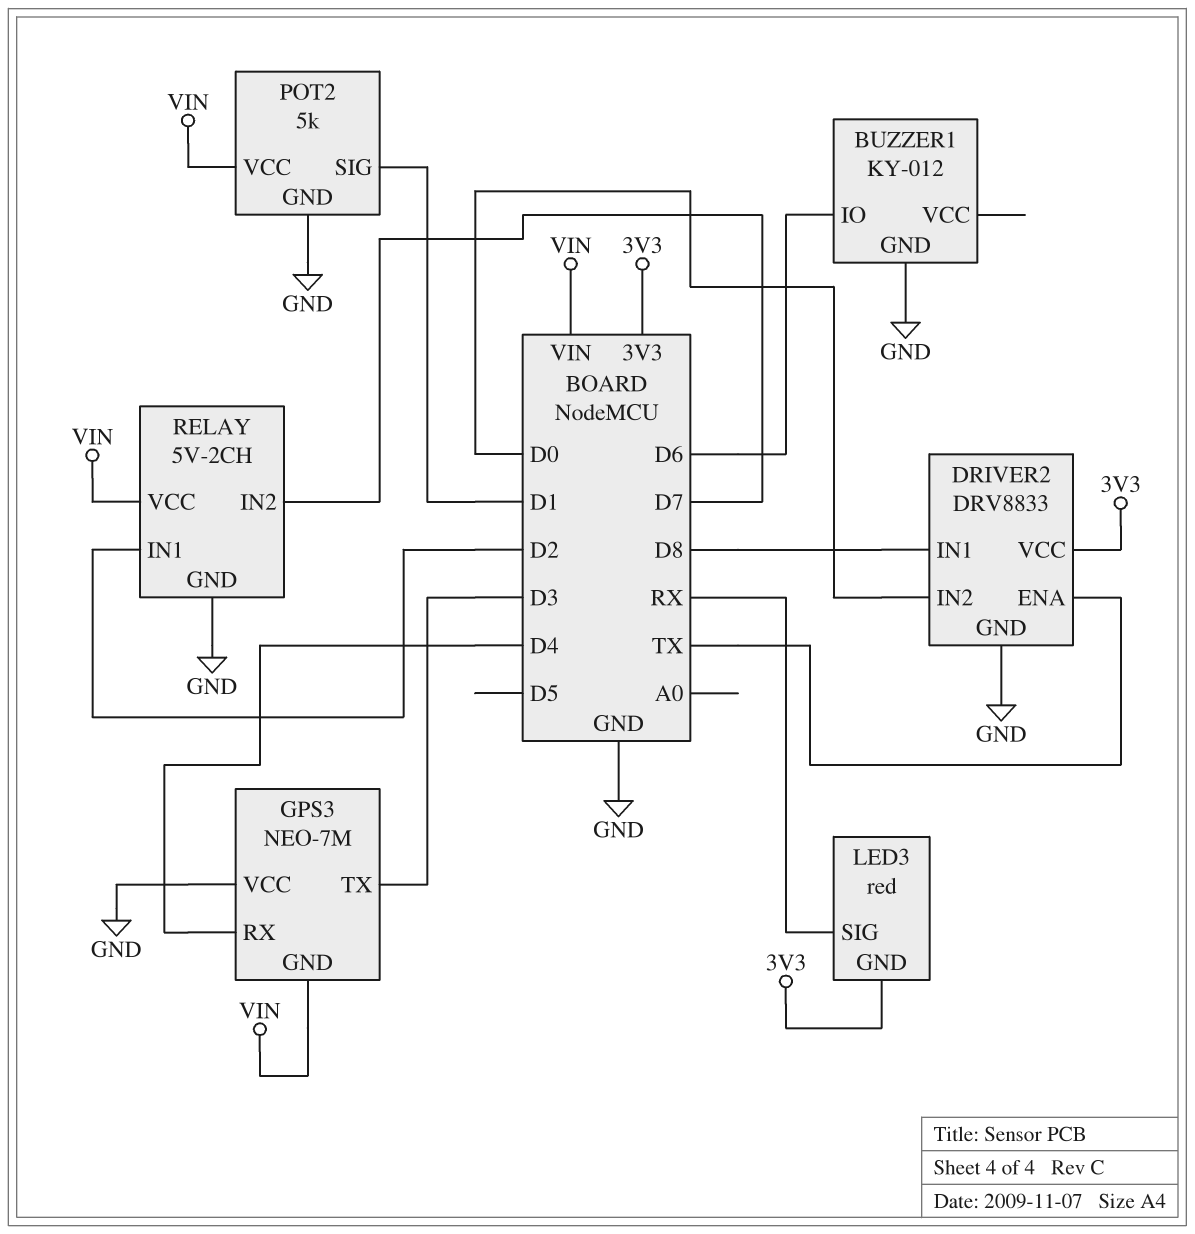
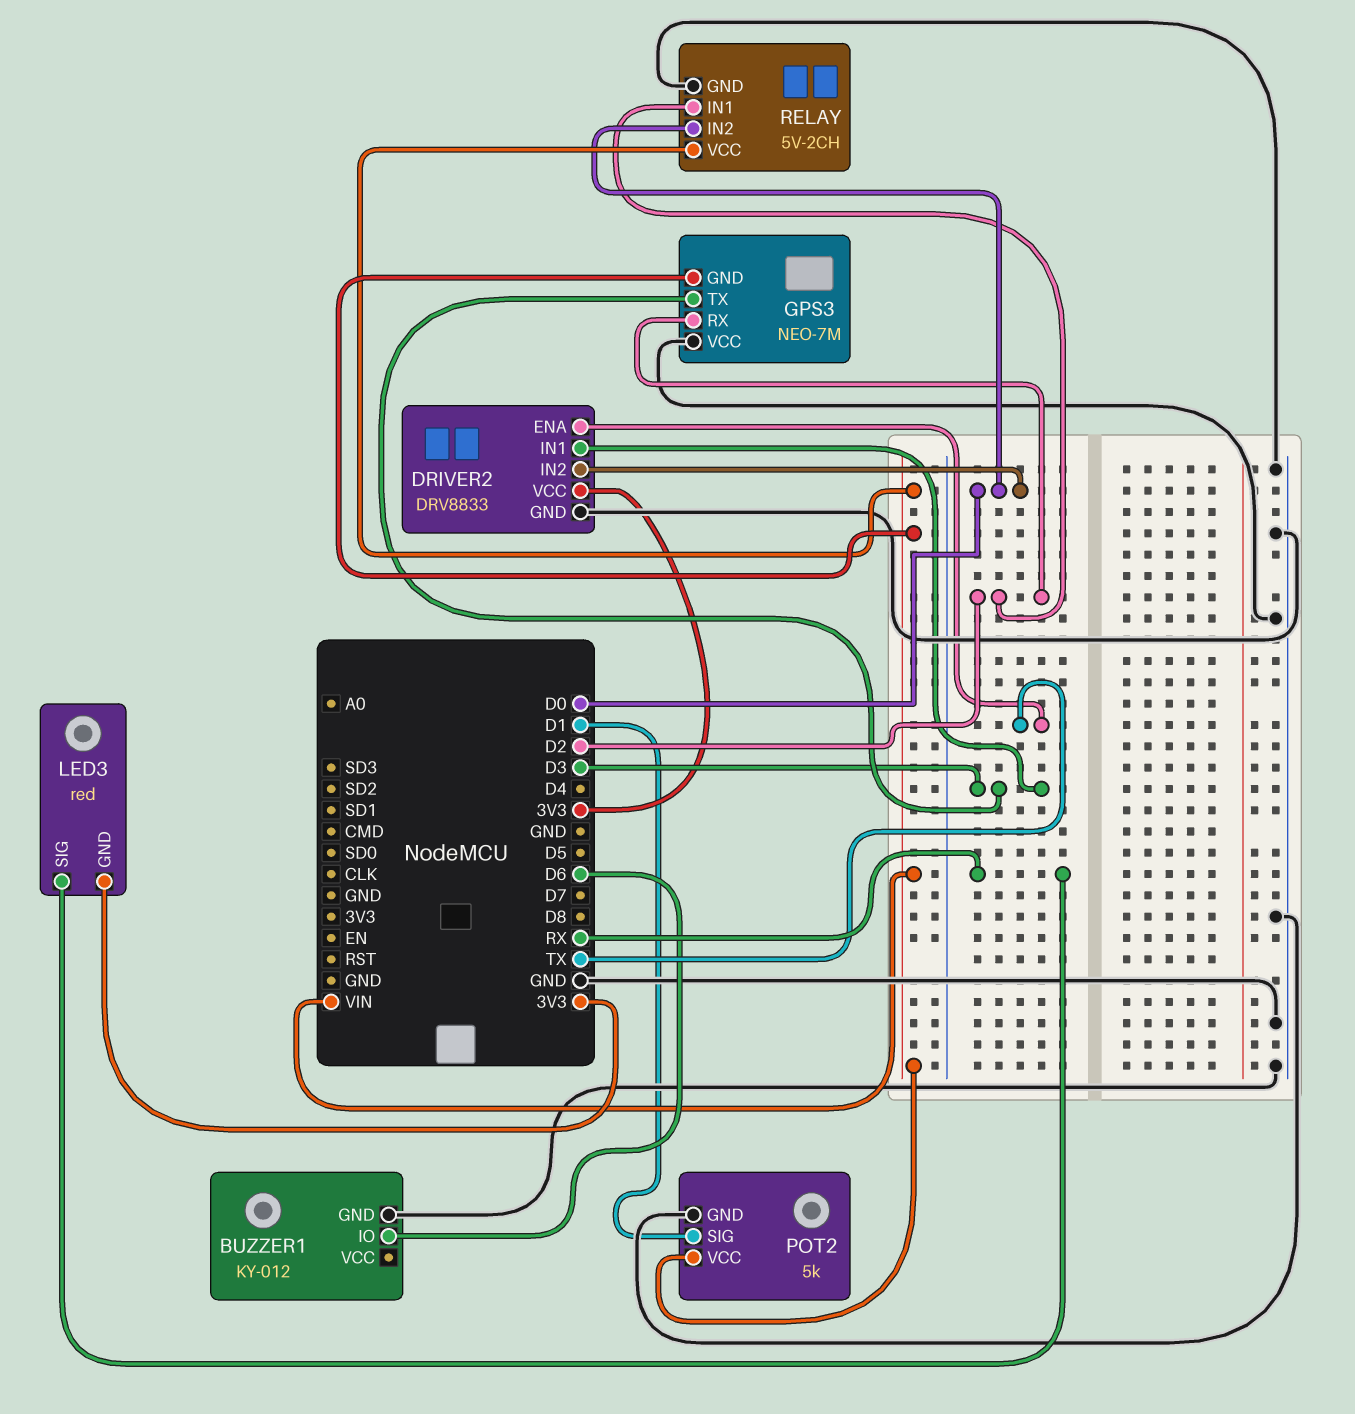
DRIVER2 pin IN1: D8 -> D3
GPS3 pin RX: D4 -> D2
RELAY pin IN2: D7 -> D0

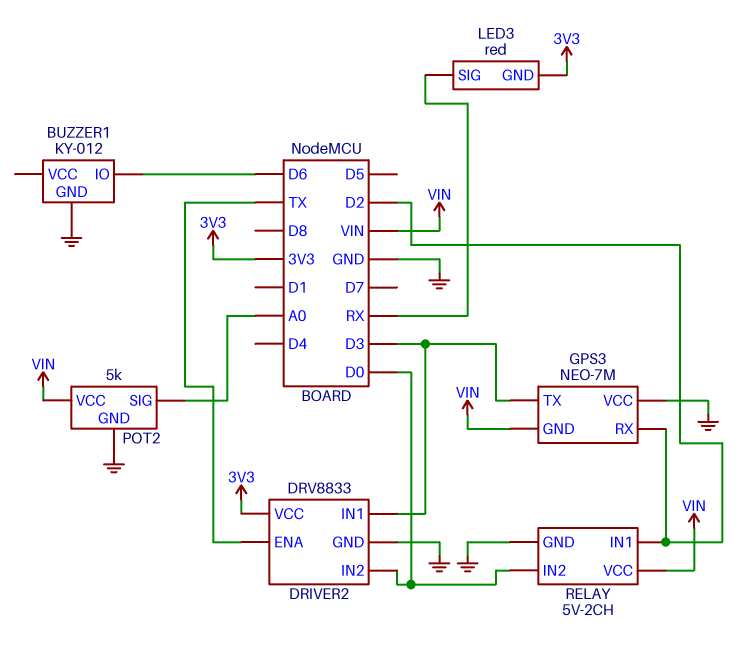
POT2 pin SIG: D1 -> A0

